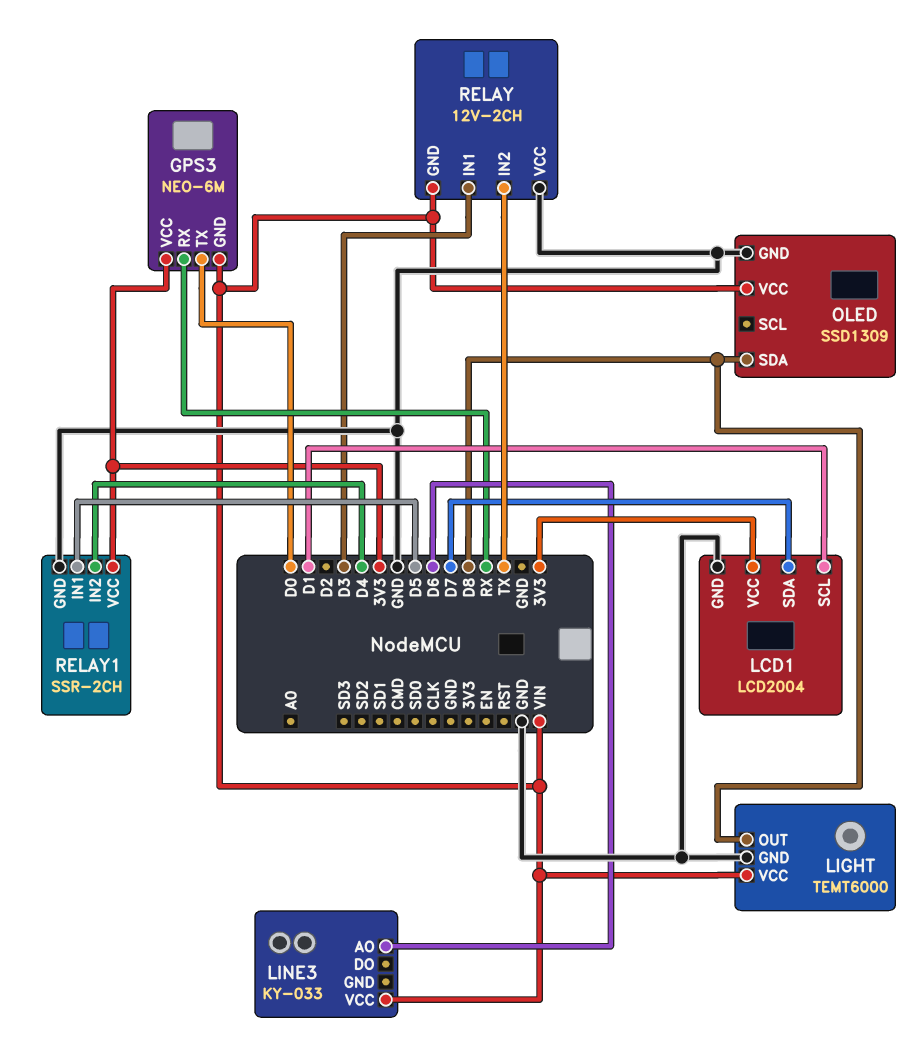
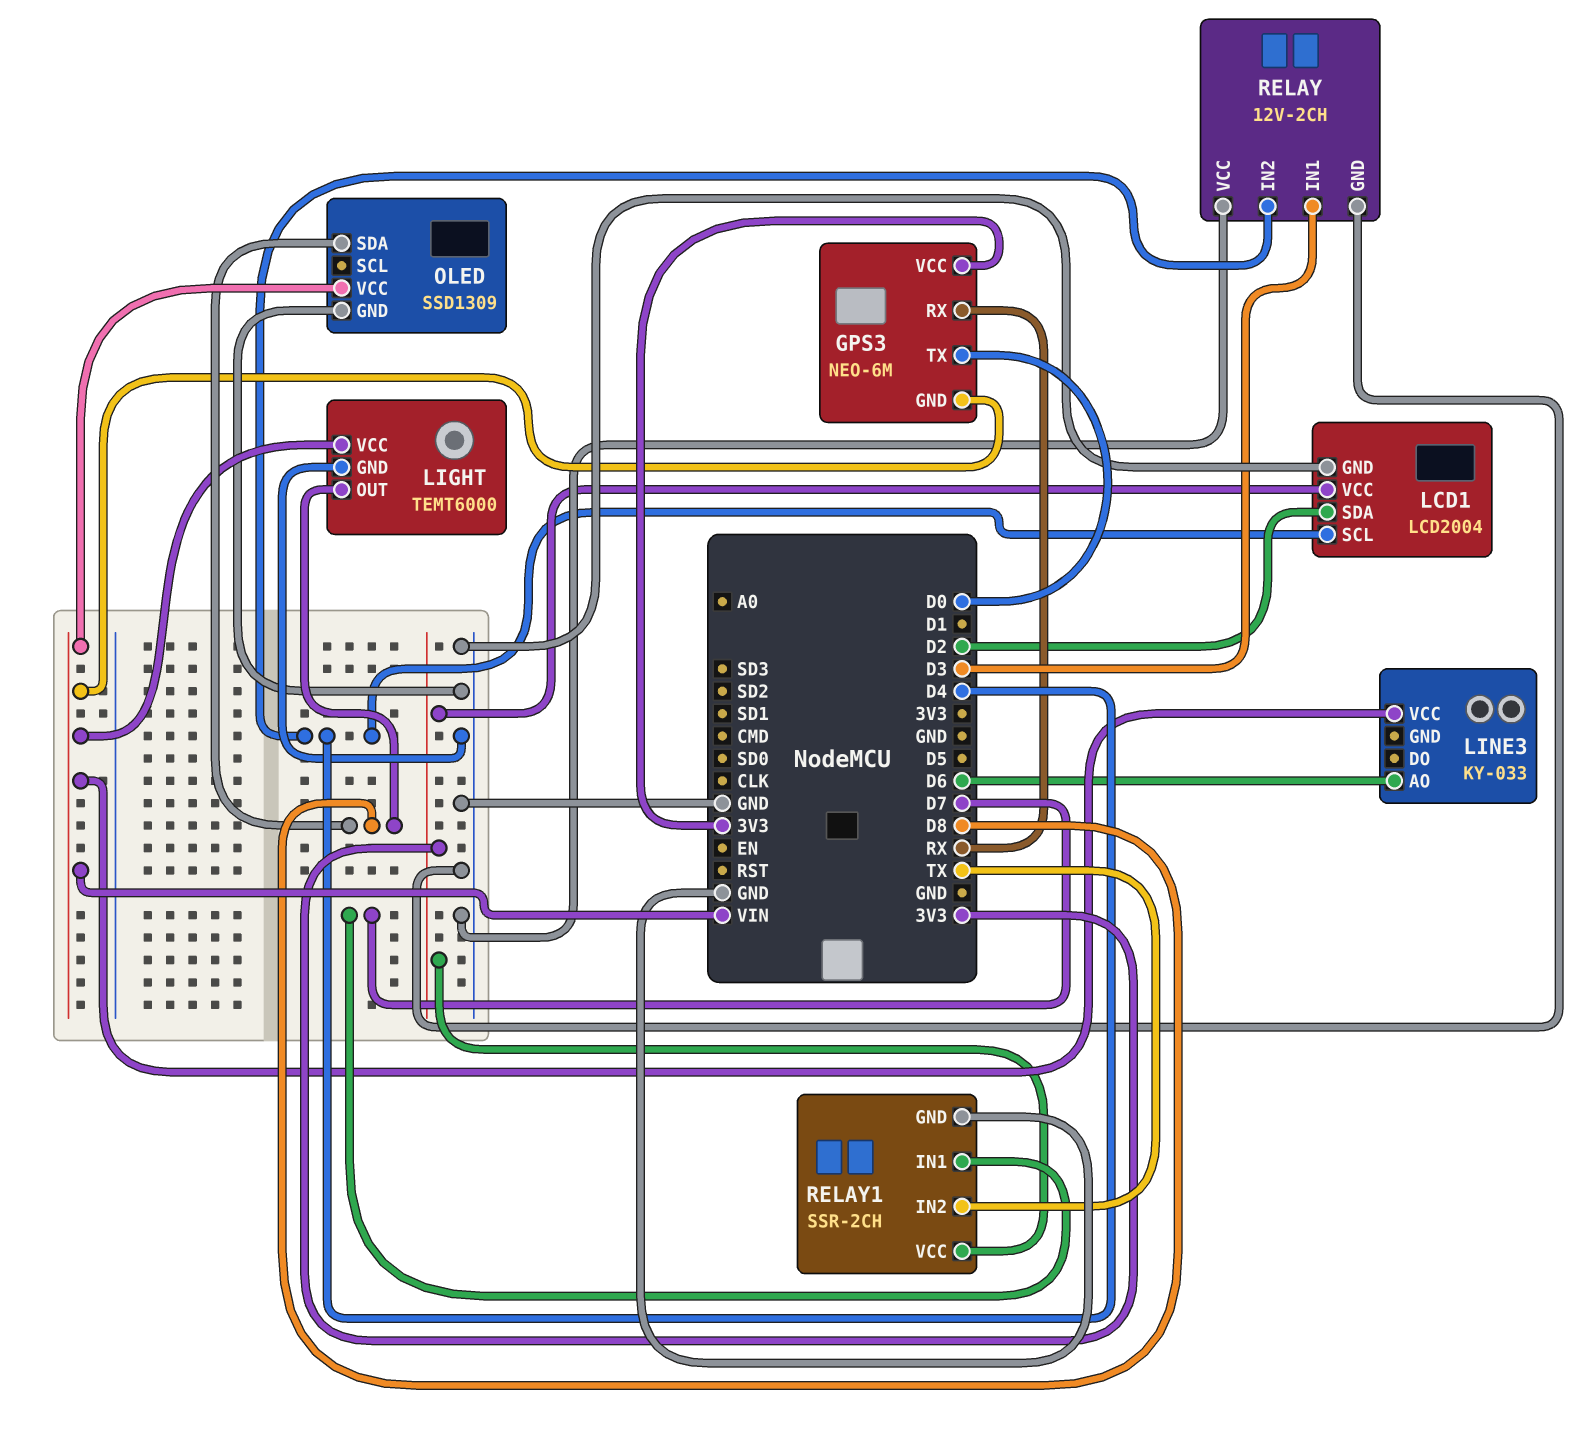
LCD1 pin SCL: D1 -> D4
LCD1 pin SDA: D7 -> D2
RELAY pin GND: VIN -> GND
RELAY pin IN2: TX -> D4
RELAY1 pin IN1: D5 -> D7
RELAY1 pin IN2: D4 -> TX

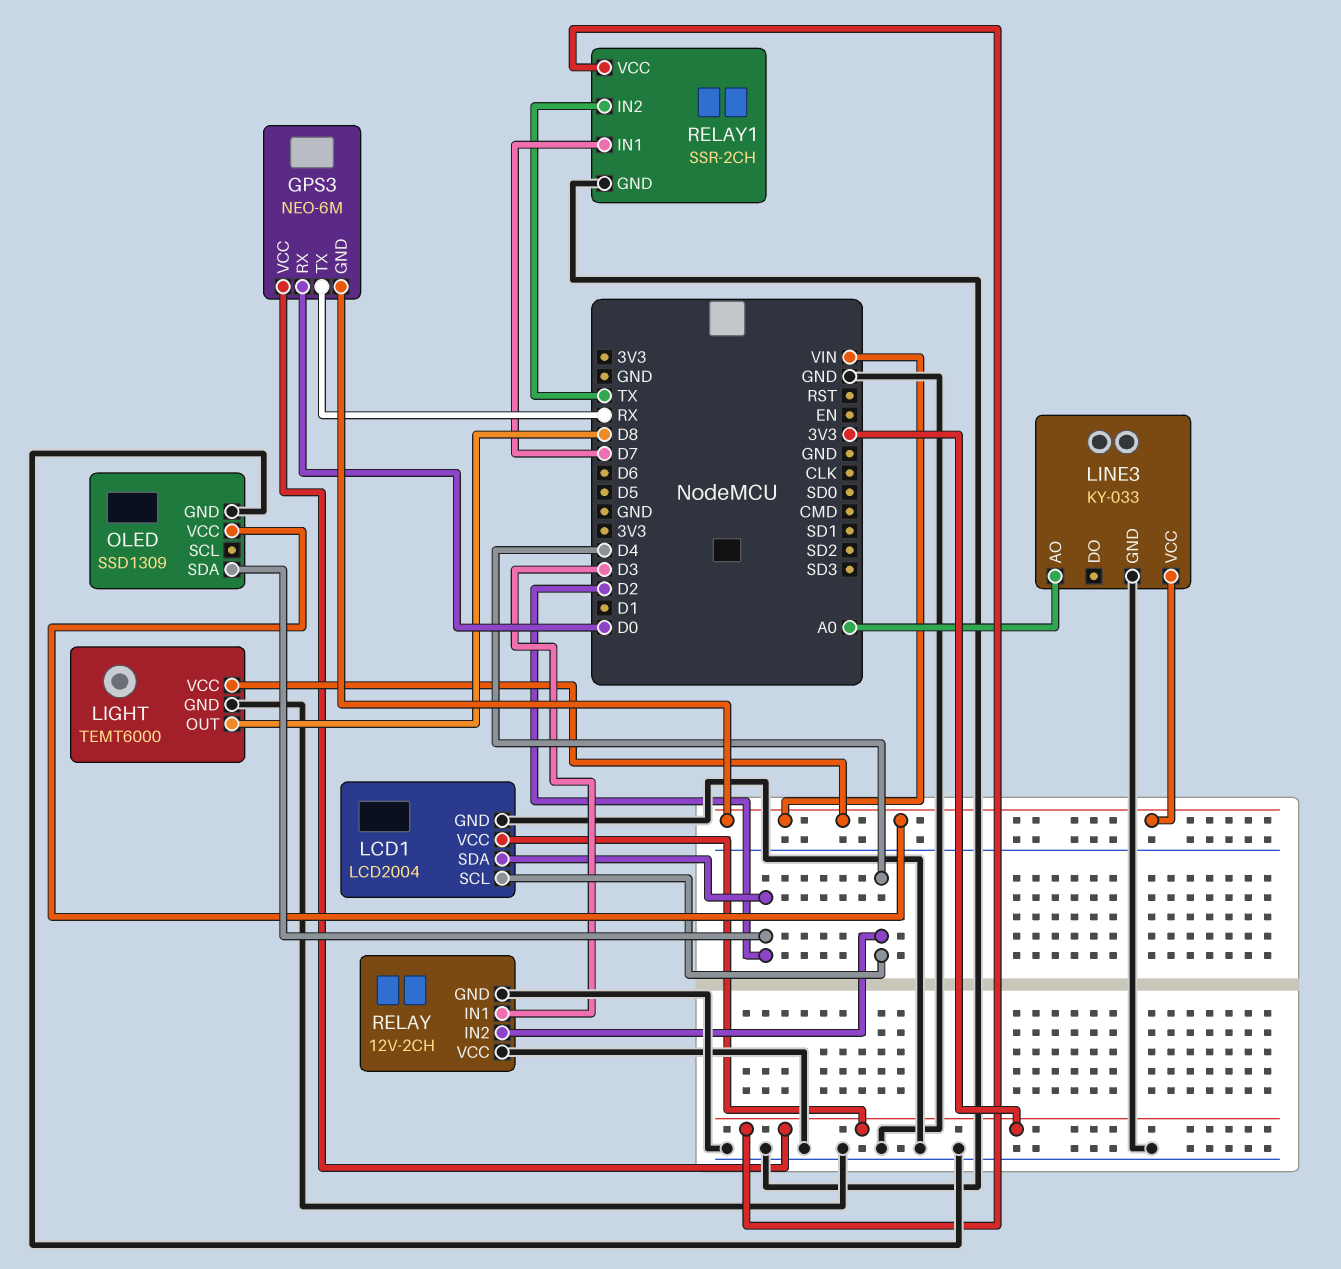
GPS3 pin RX: RX -> D0
GPS3 pin TX: D0 -> RX
LINE3 pin AO: D6 -> A0
LINE3 pin GND: none -> GND
OLED pin SDA: D8 -> D2

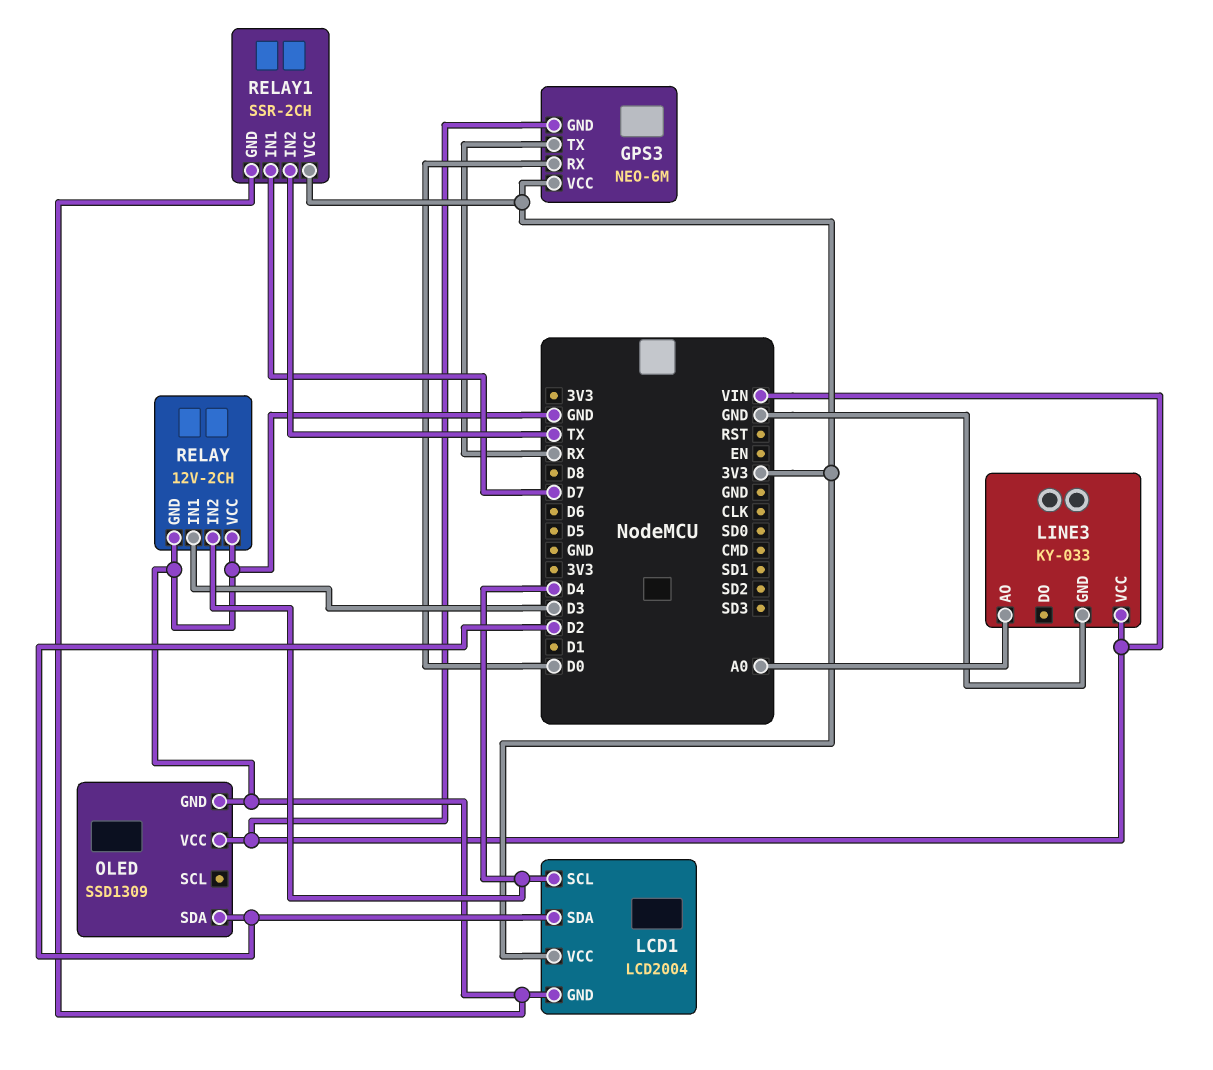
LIGHT: TEMT6000 -> none
LIGHT pin GND: GND -> none
LIGHT pin OUT: D8 -> none
LIGHT pin VCC: VIN -> none

